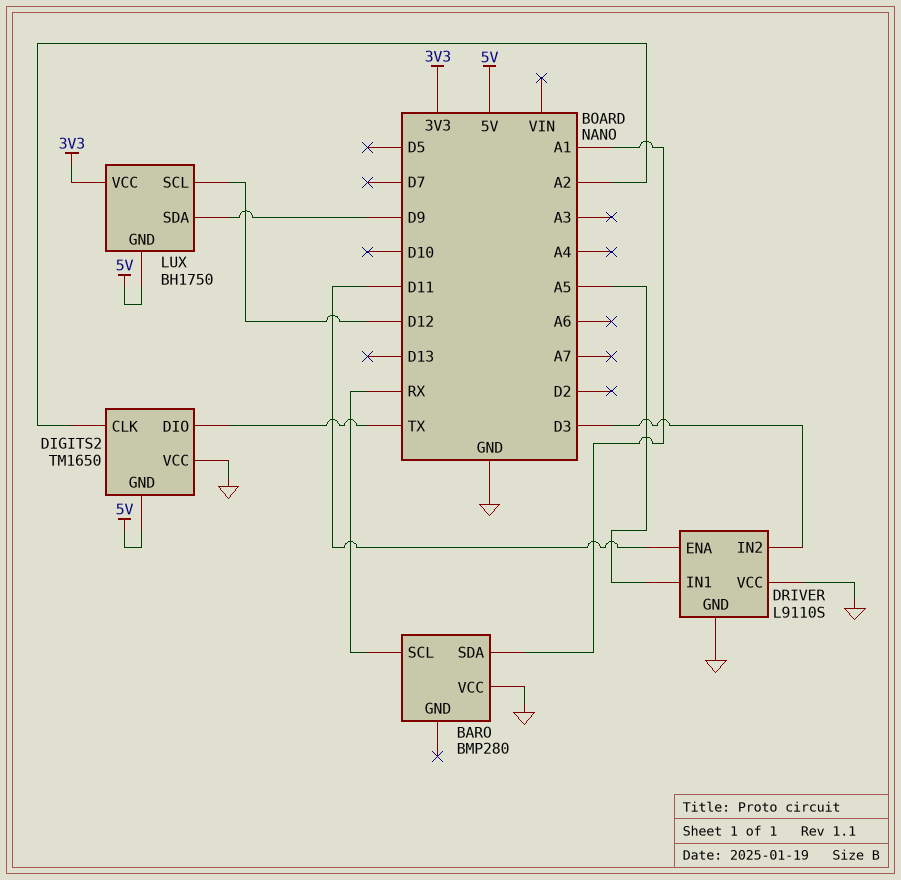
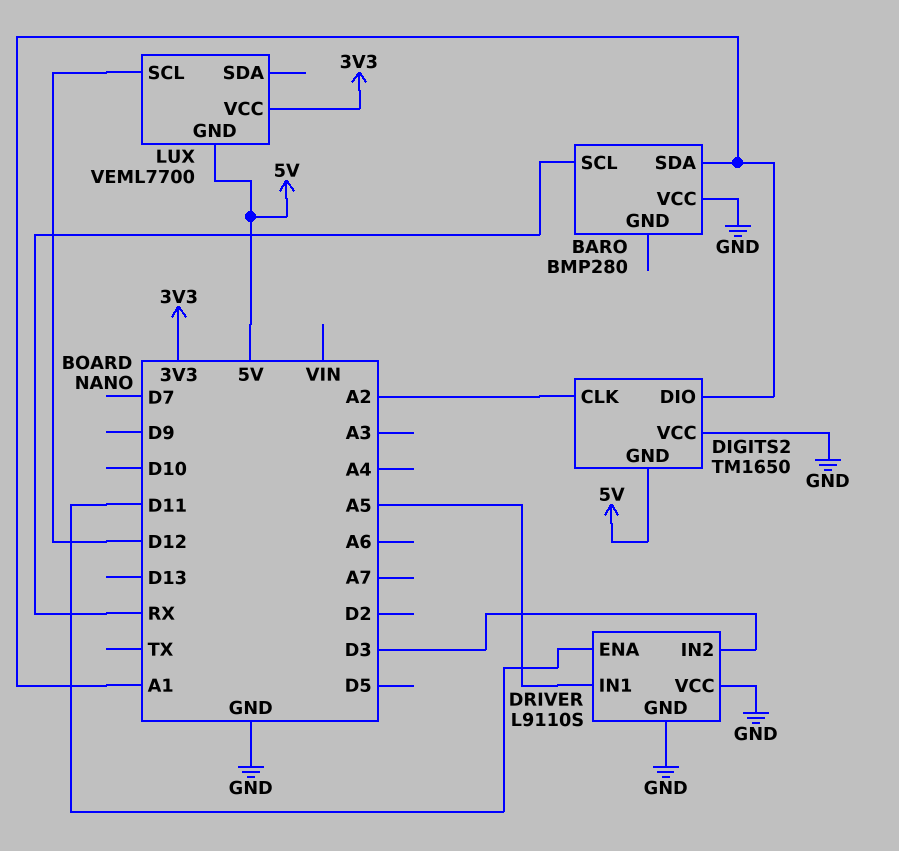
DIGITS2 pin DIO: TX -> A1
LUX: BH1750 -> VEML7700
LUX pin SDA: D9 -> none

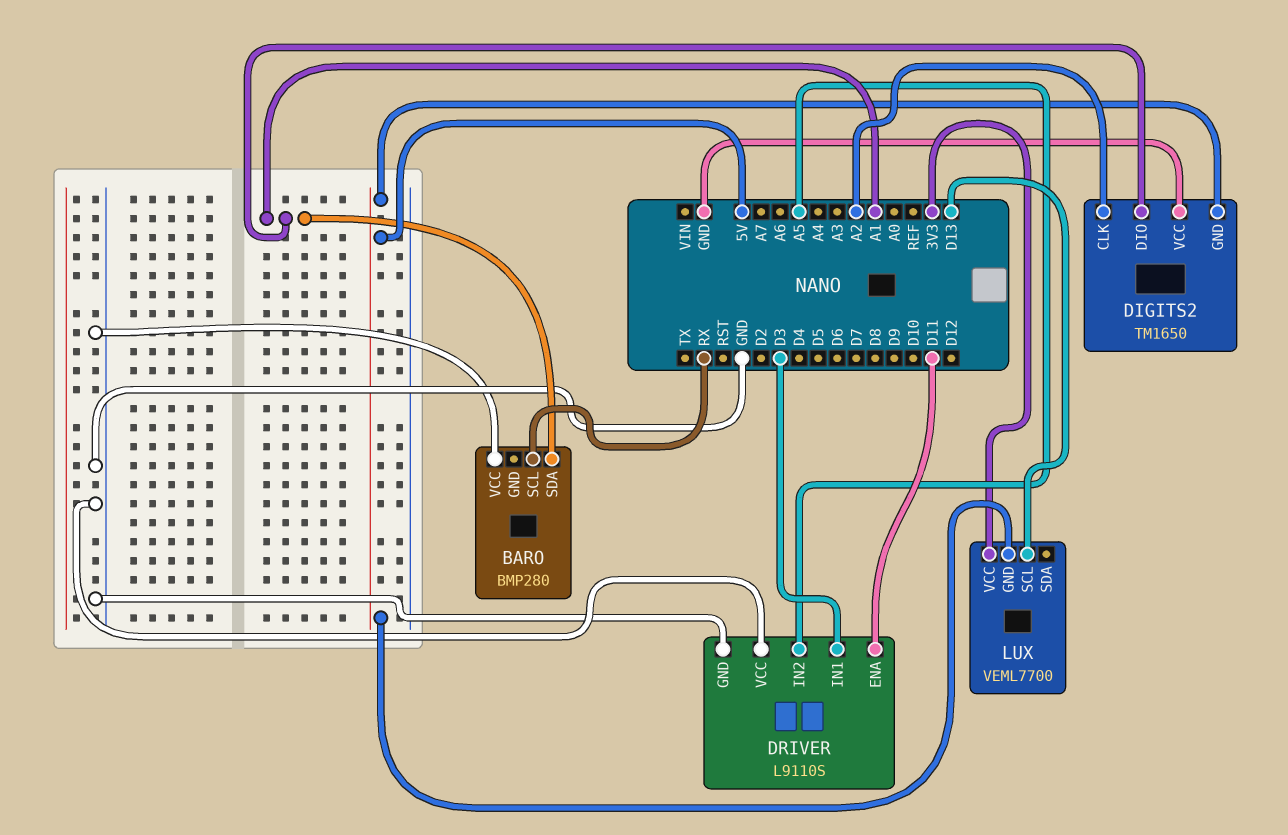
DRIVER pin IN1: A5 -> D3
DRIVER pin IN2: D3 -> A5
LUX pin SCL: D12 -> D13

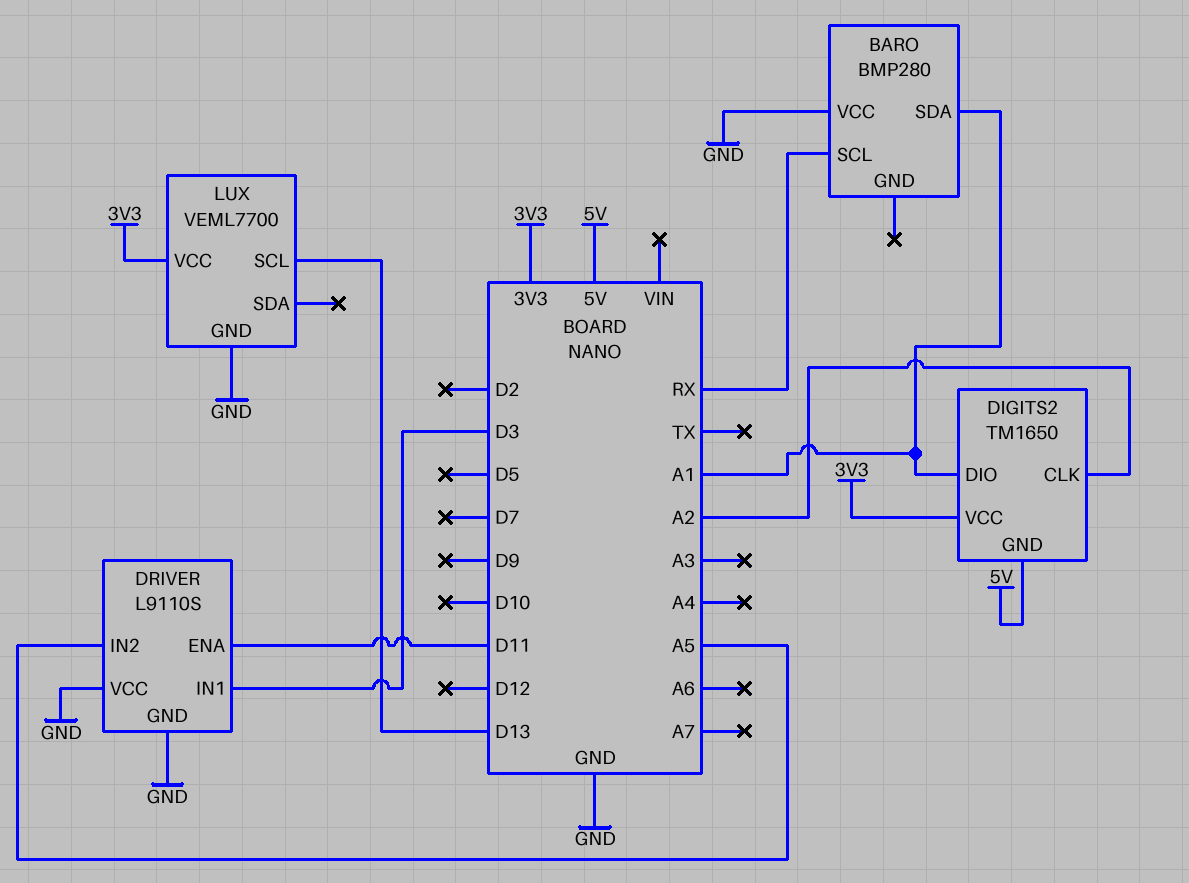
DIGITS2 pin VCC: GND -> 3V3
LUX pin GND: 5V -> GND

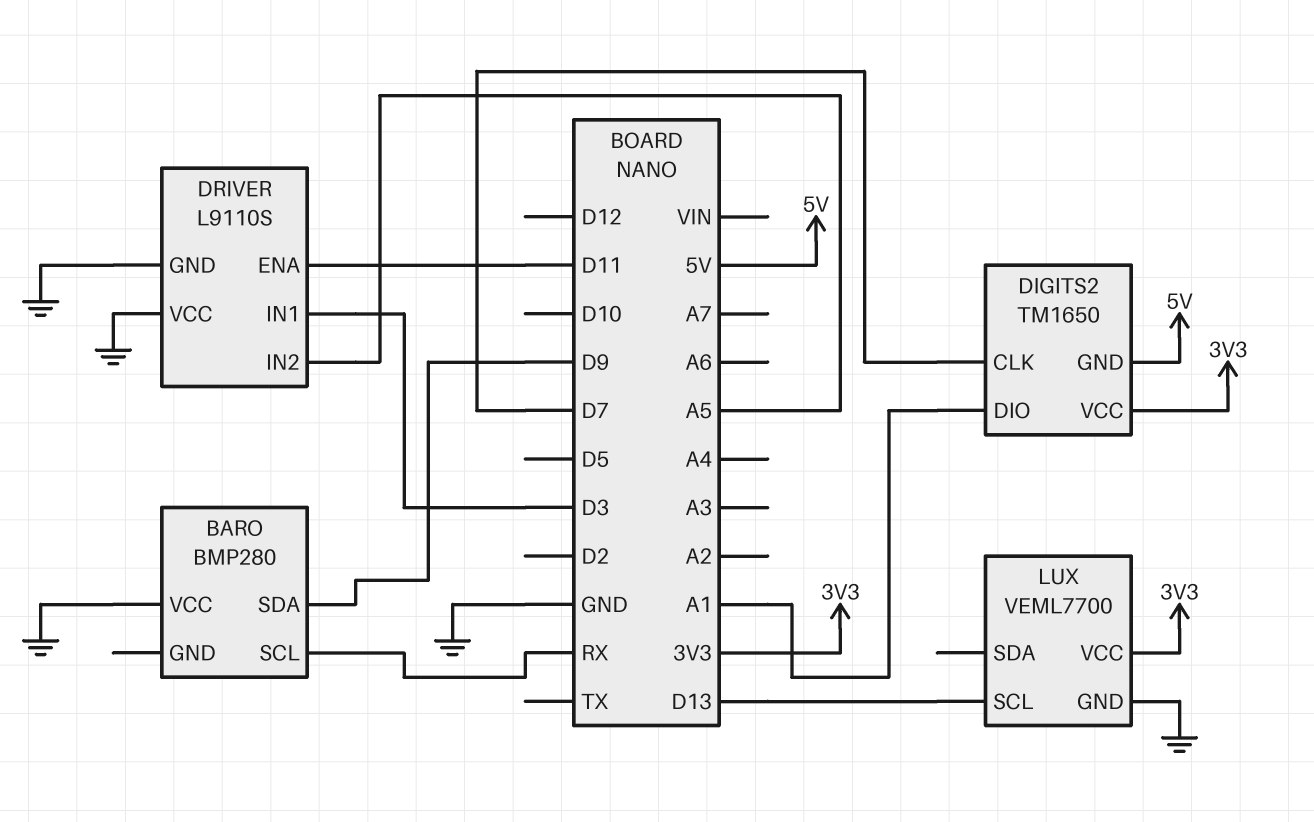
BARO pin SDA: A1 -> D9
DIGITS2 pin CLK: A2 -> D7

